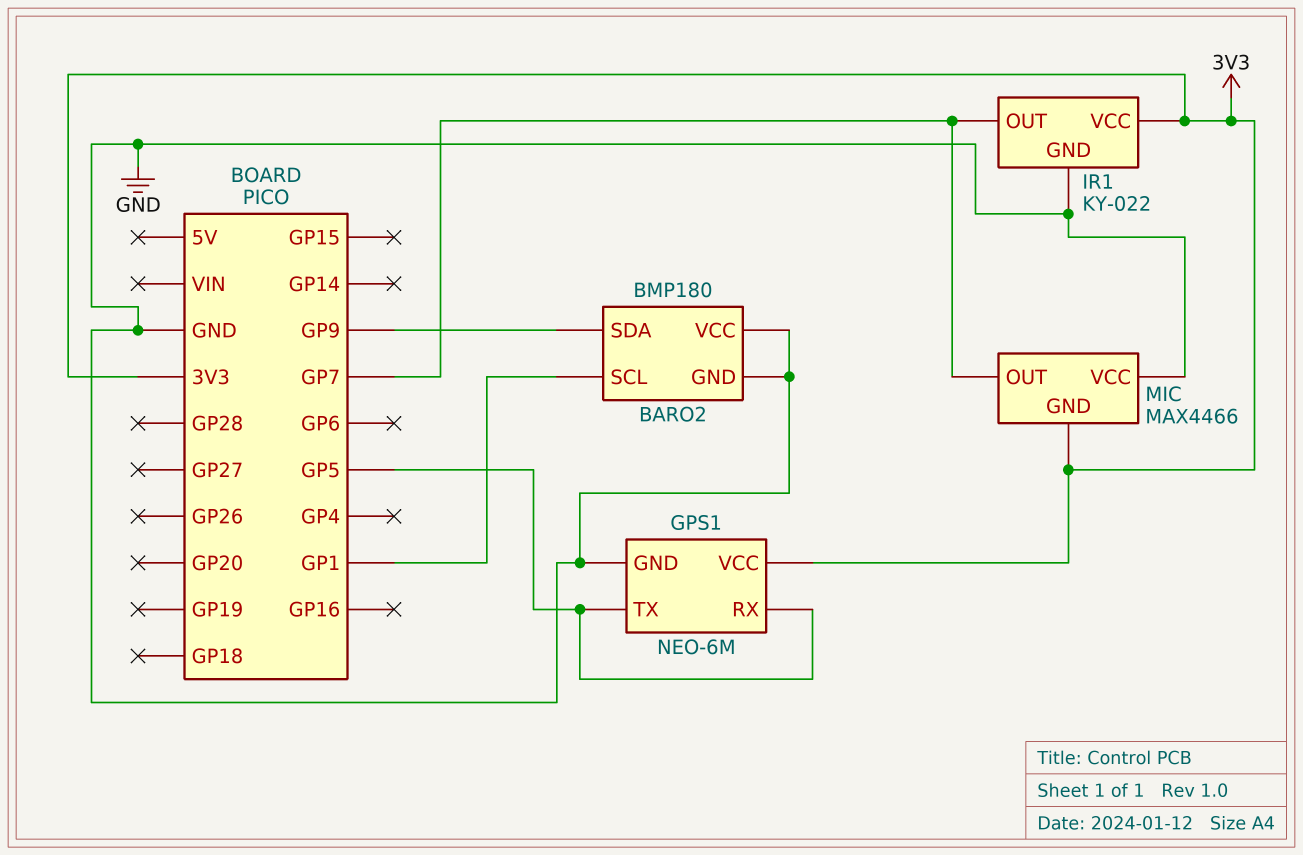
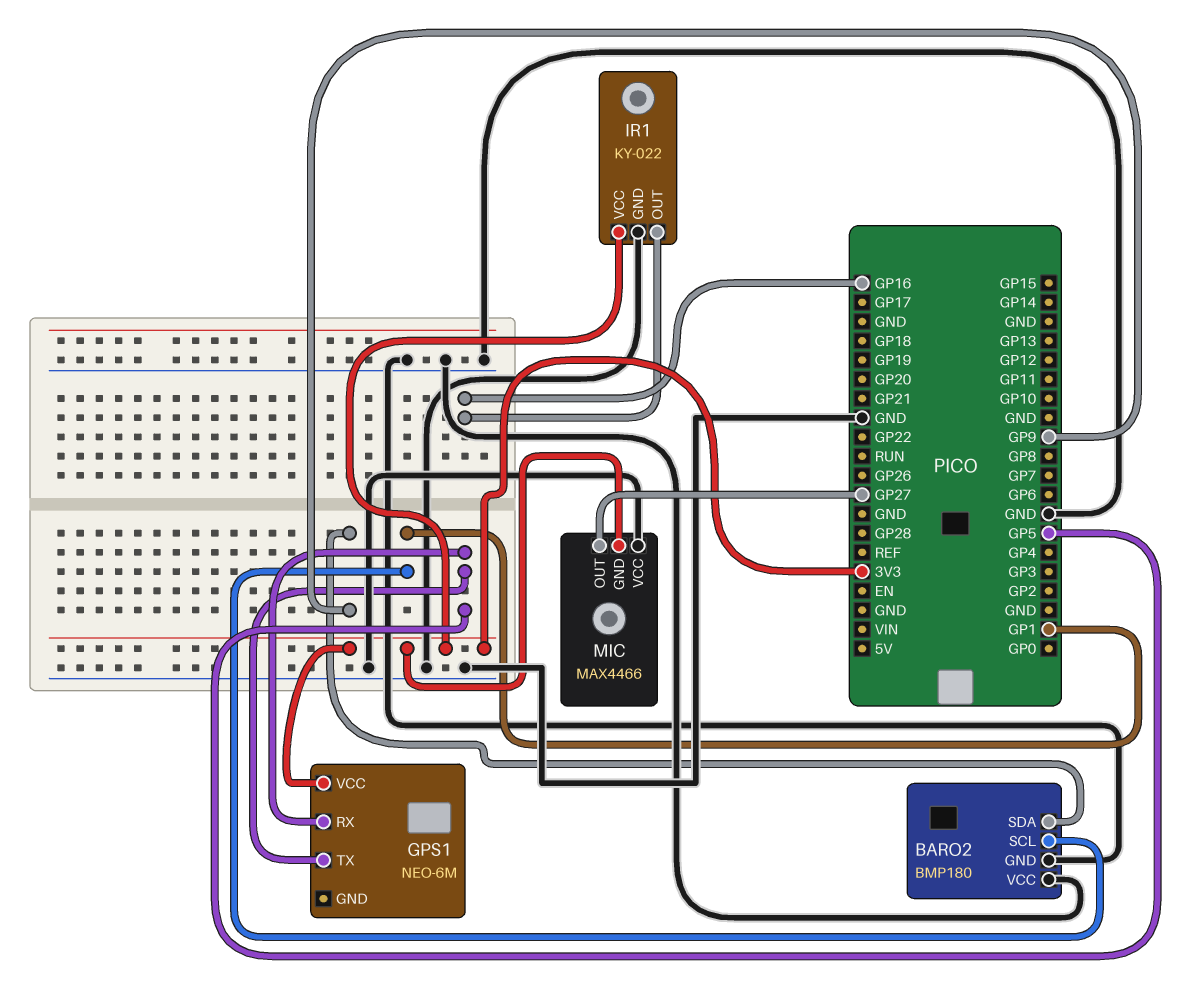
GPS1 pin GND: GND -> none
IR1 pin OUT: GP7 -> GP16
MIC pin OUT: GP7 -> GP27

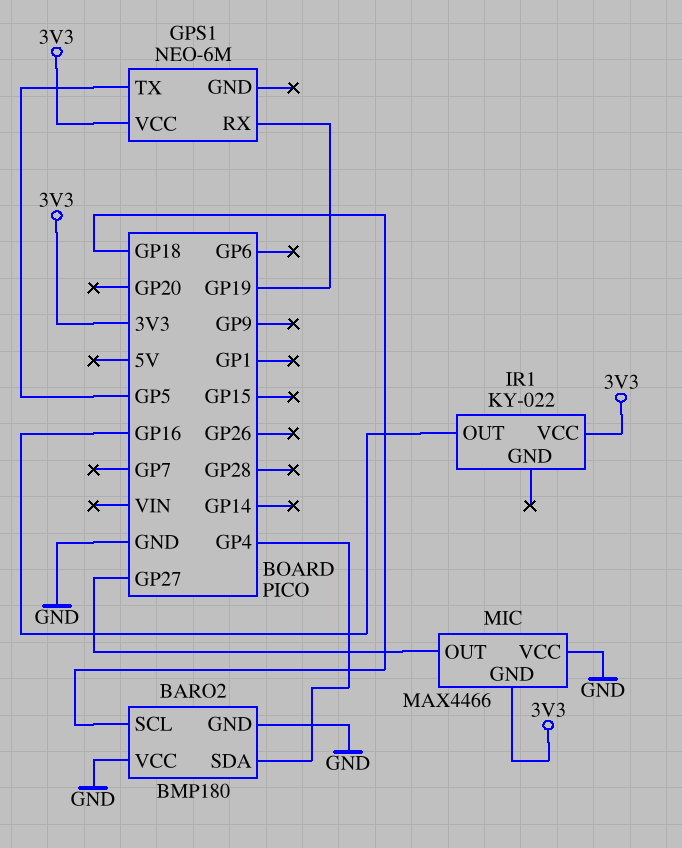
BARO2 pin SCL: GP1 -> GP18
BARO2 pin SDA: GP9 -> GP4
GPS1 pin RX: GP5 -> GP19
IR1 pin GND: GND -> none

